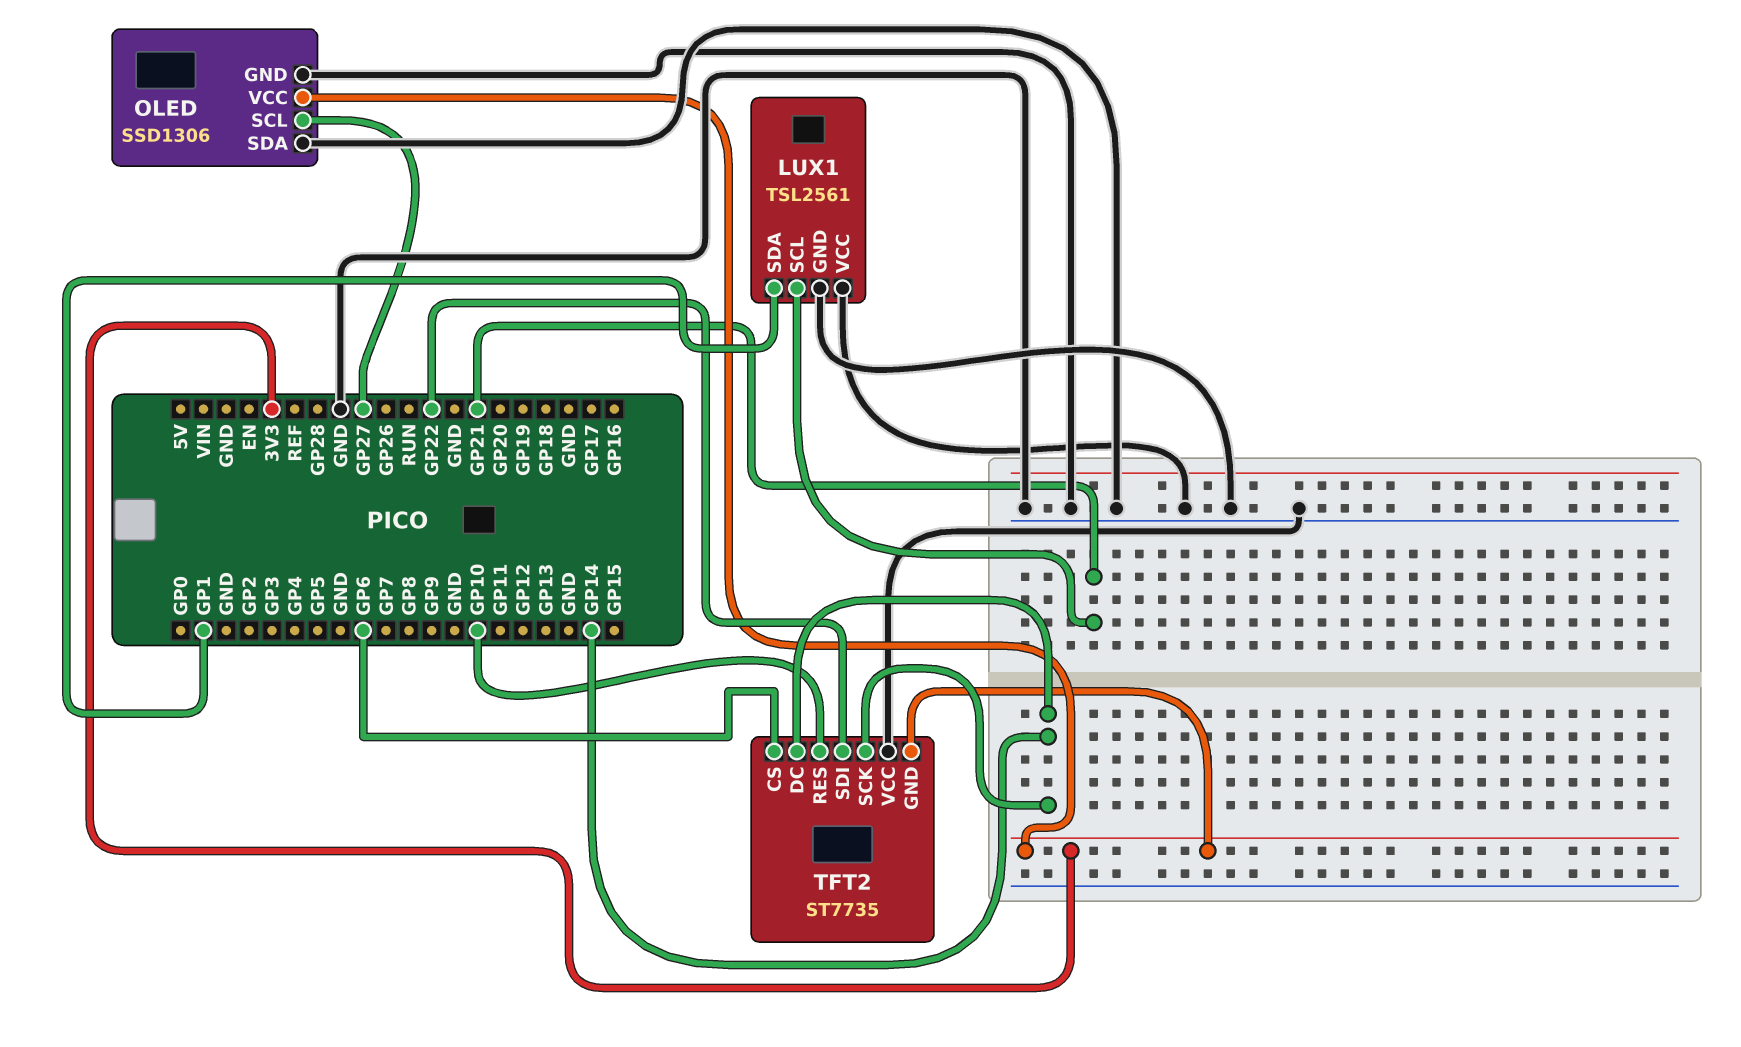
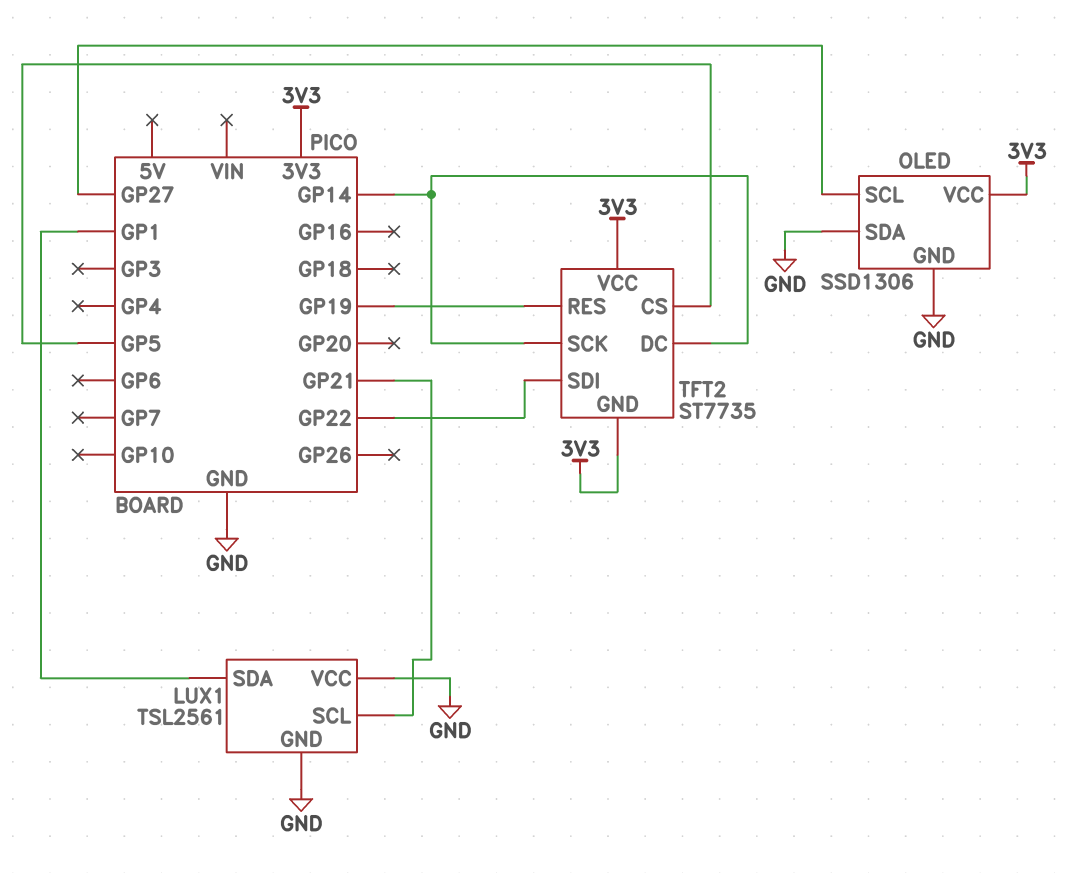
TFT2 pin CS: GP6 -> GP5
TFT2 pin RES: GP10 -> GP19
TFT2 pin VCC: GND -> 3V3

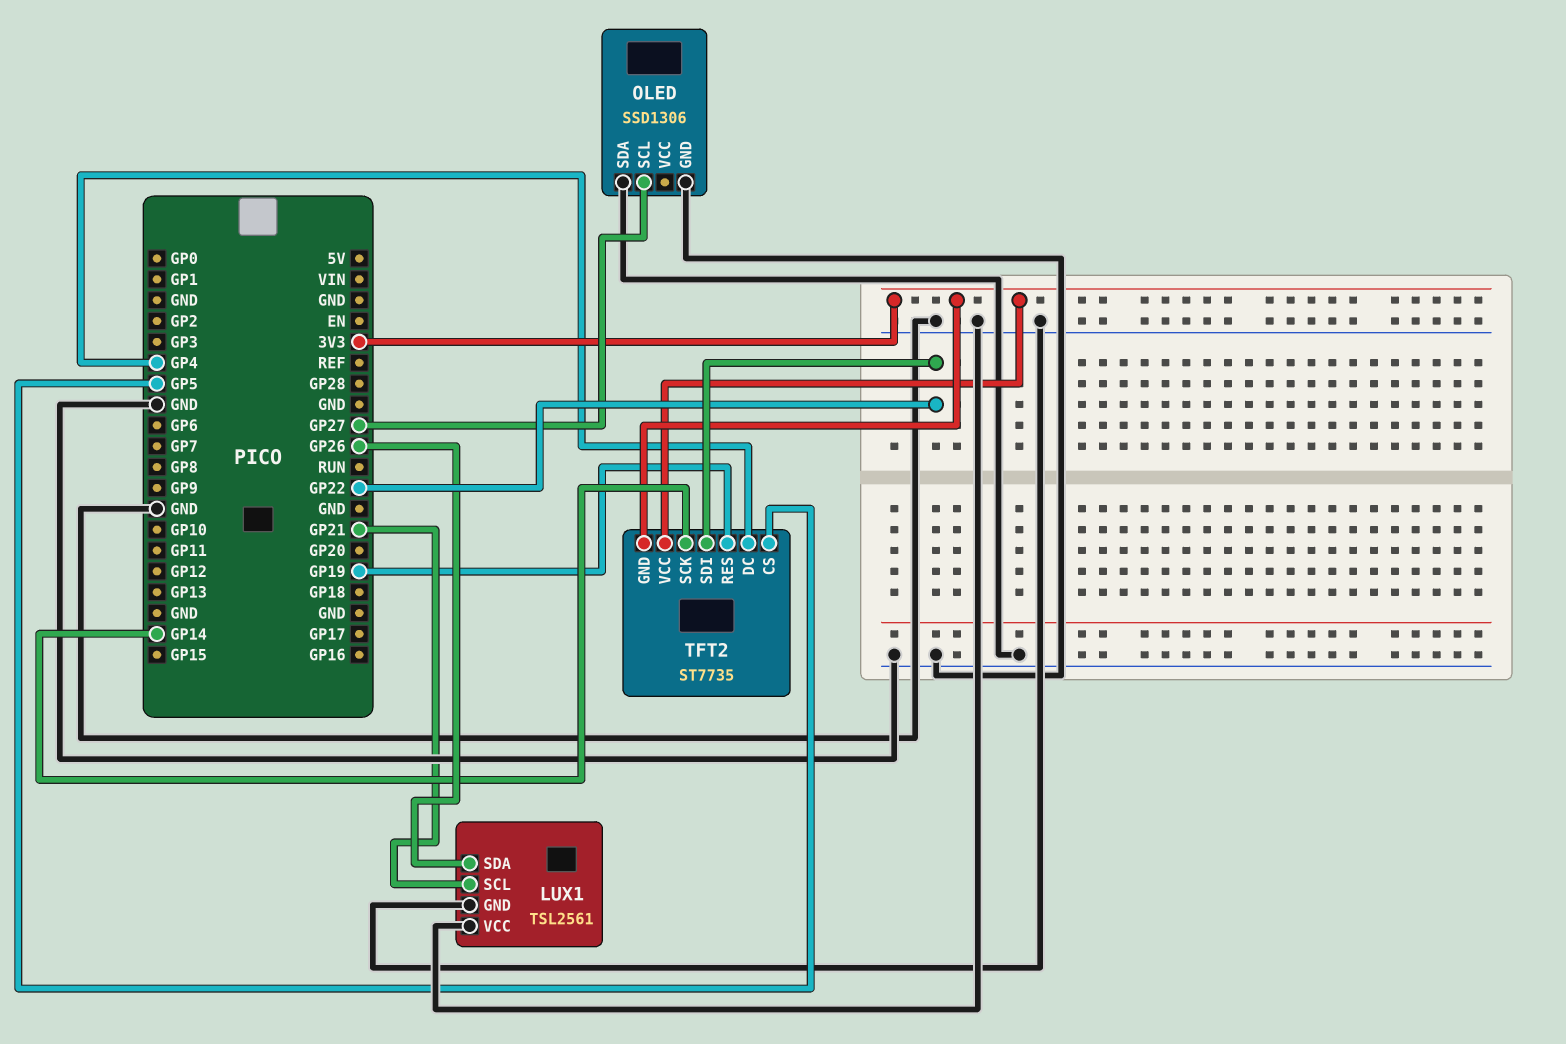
LUX1 pin SDA: GP1 -> GP26
OLED pin VCC: 3V3 -> none
TFT2 pin DC: GP14 -> GP4

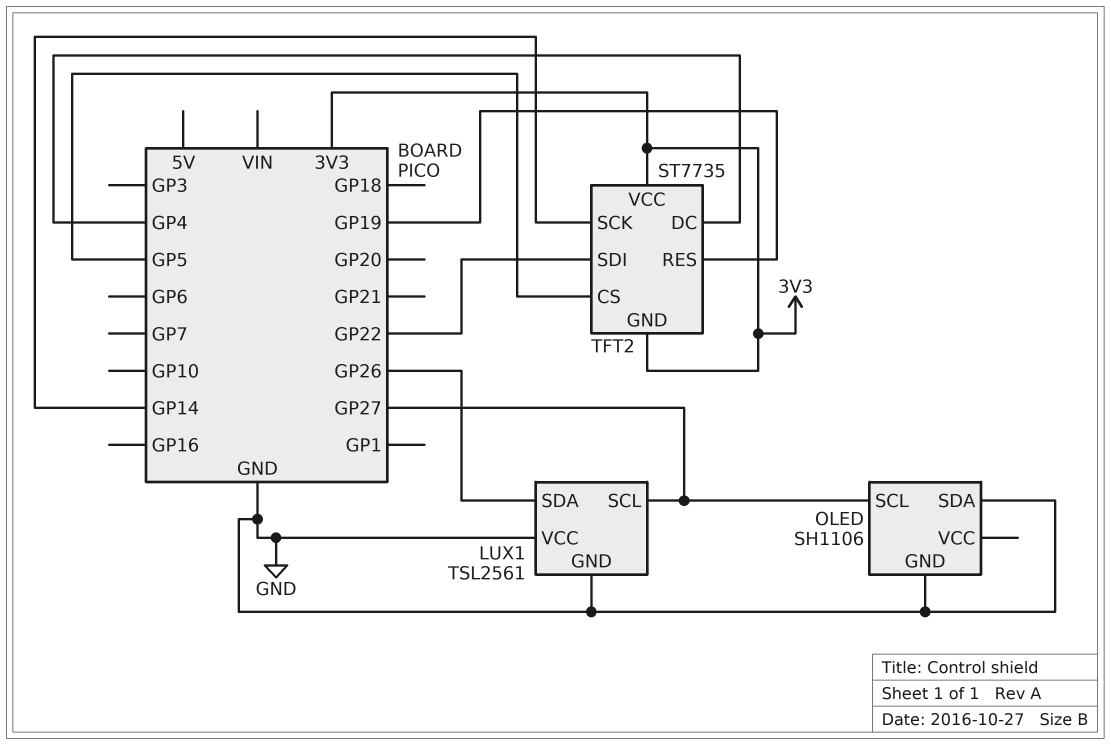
LUX1 pin SCL: GP21 -> GP27
OLED: SSD1306 -> SH1106

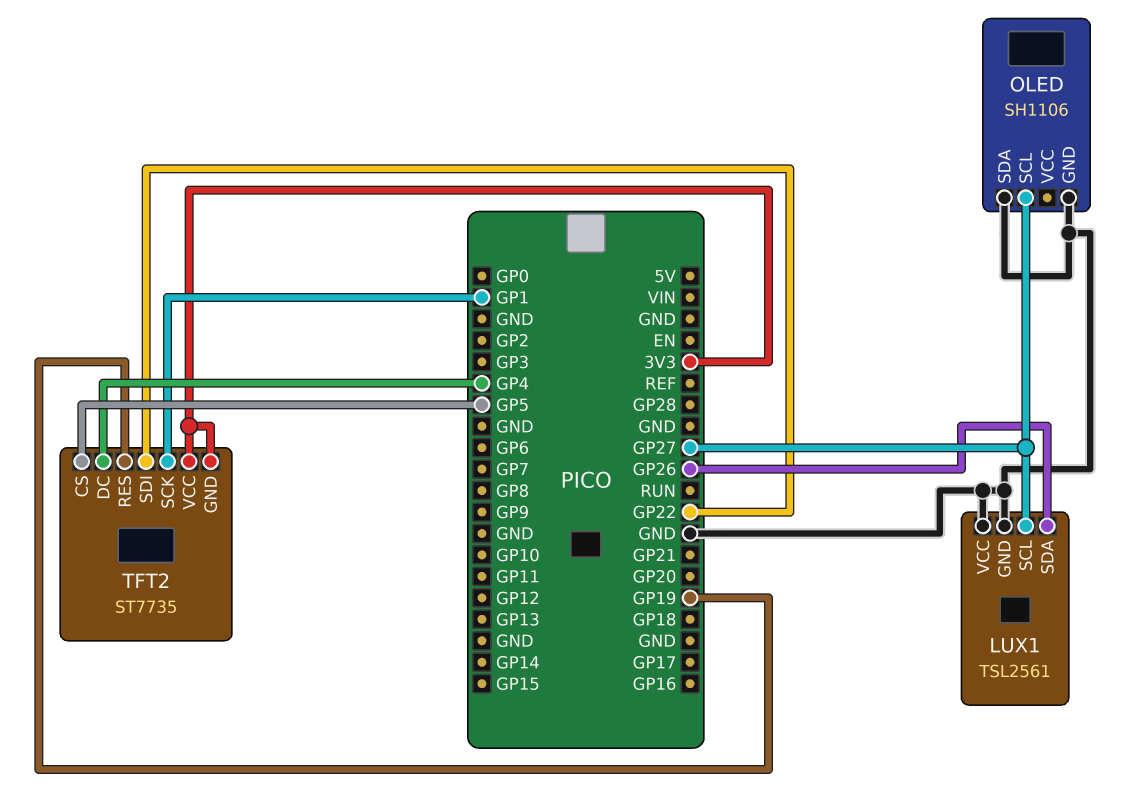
TFT2 pin SCK: GP14 -> GP1

